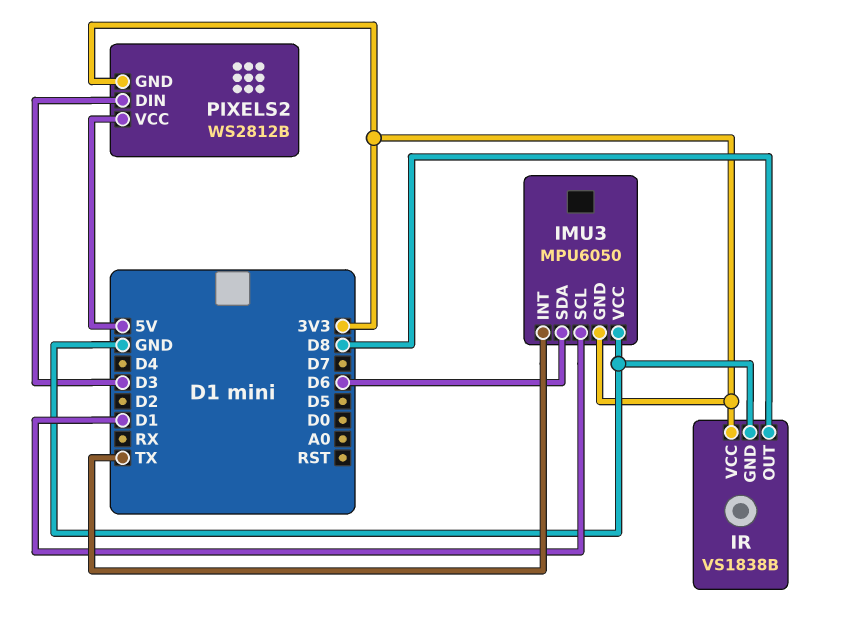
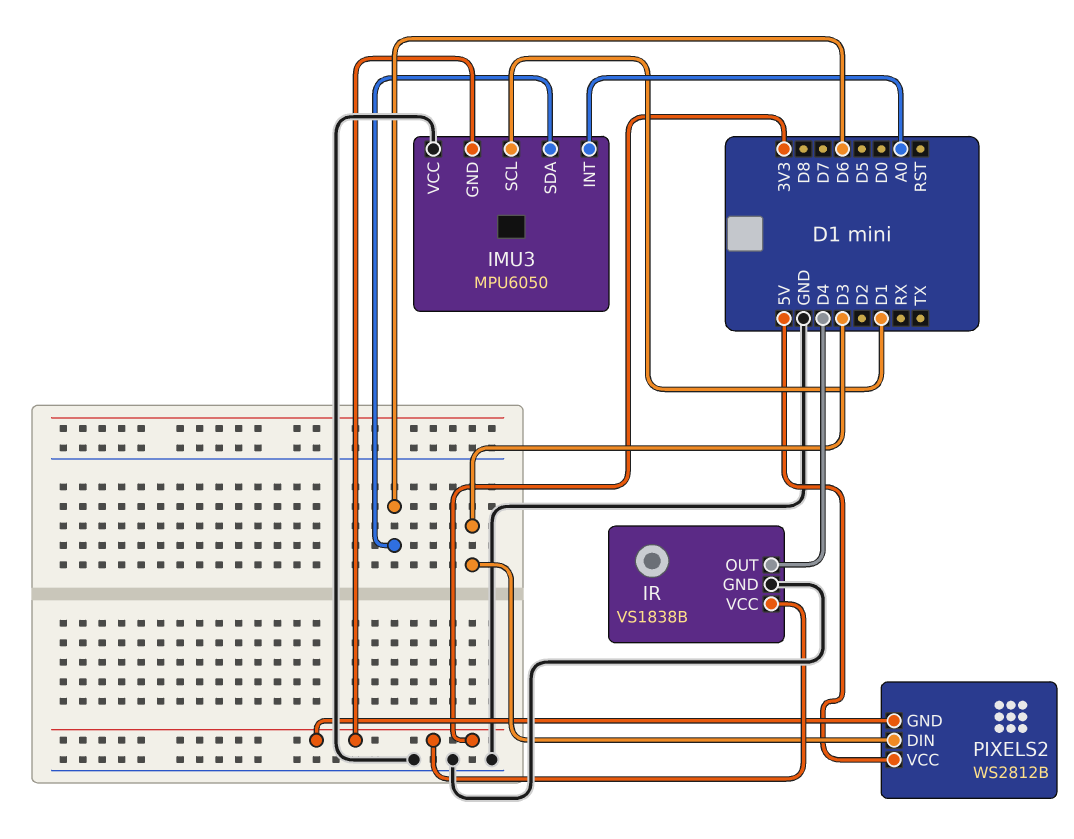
IMU3 pin INT: TX -> A0
IR pin OUT: D8 -> D4

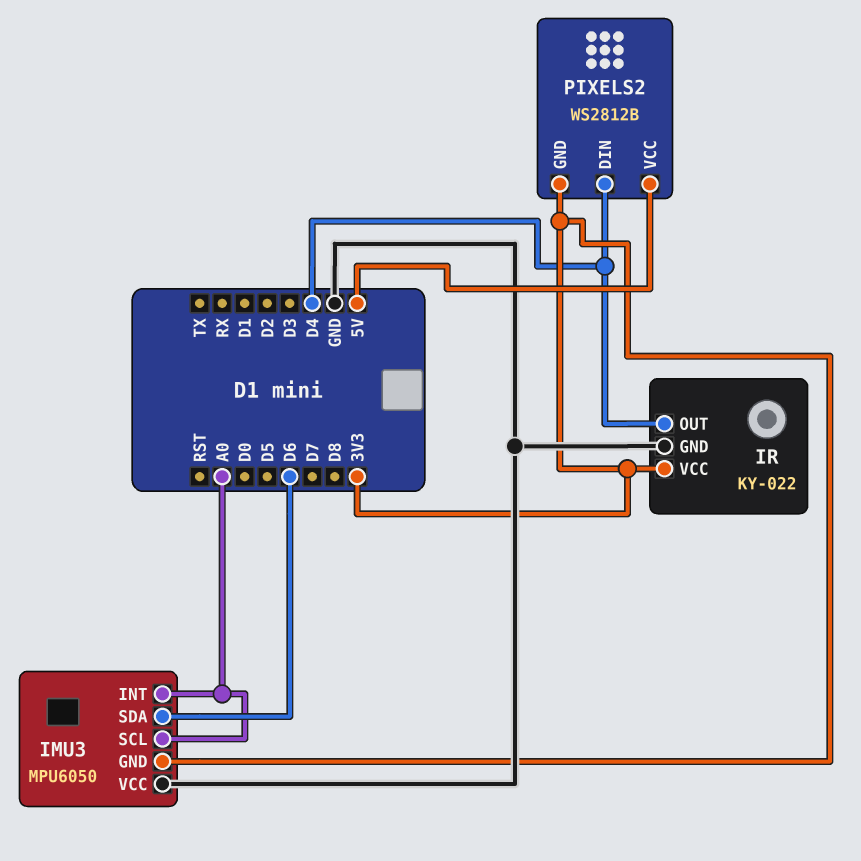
IMU3 pin SCL: D1 -> A0
IR: VS1838B -> KY-022
PIXELS2 pin DIN: D3 -> D4

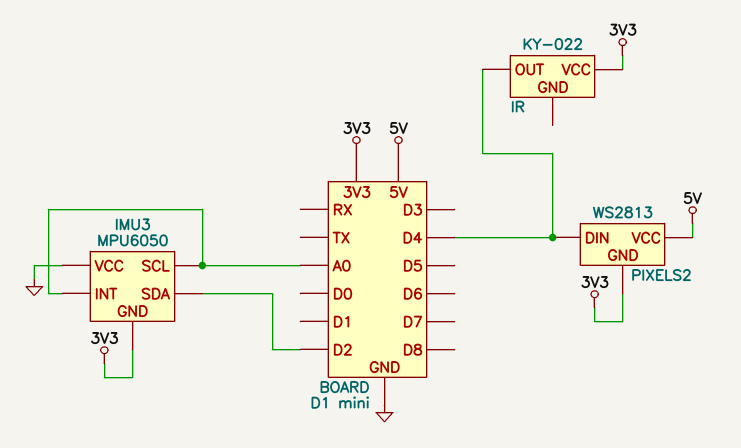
IMU3 pin SDA: D6 -> D2
IR pin GND: GND -> none
PIXELS2: WS2812B -> WS2813

